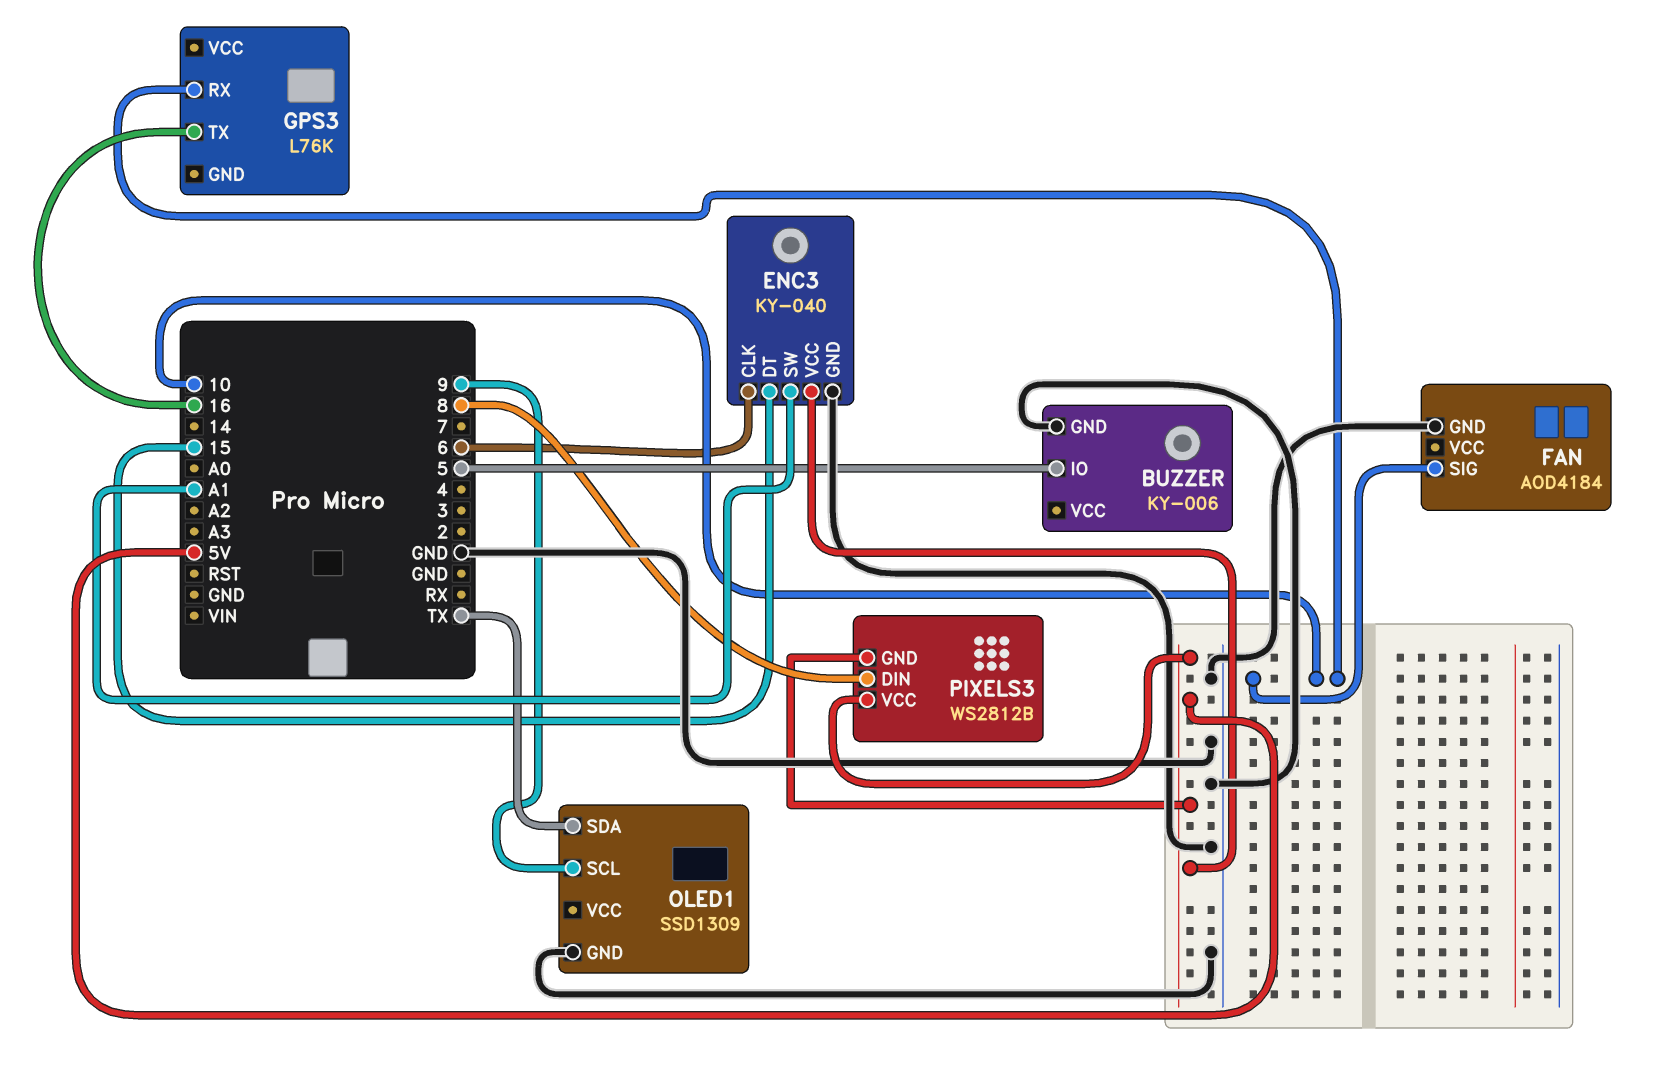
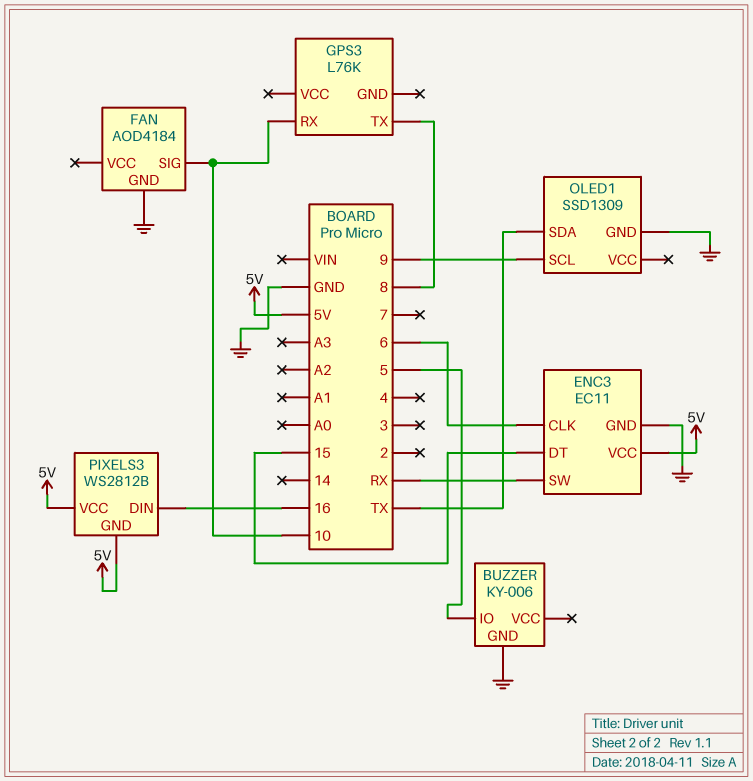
ENC3: KY-040 -> EC11
ENC3 pin SW: A1 -> RX
GPS3 pin TX: 16 -> 8
PIXELS3 pin DIN: 8 -> 16

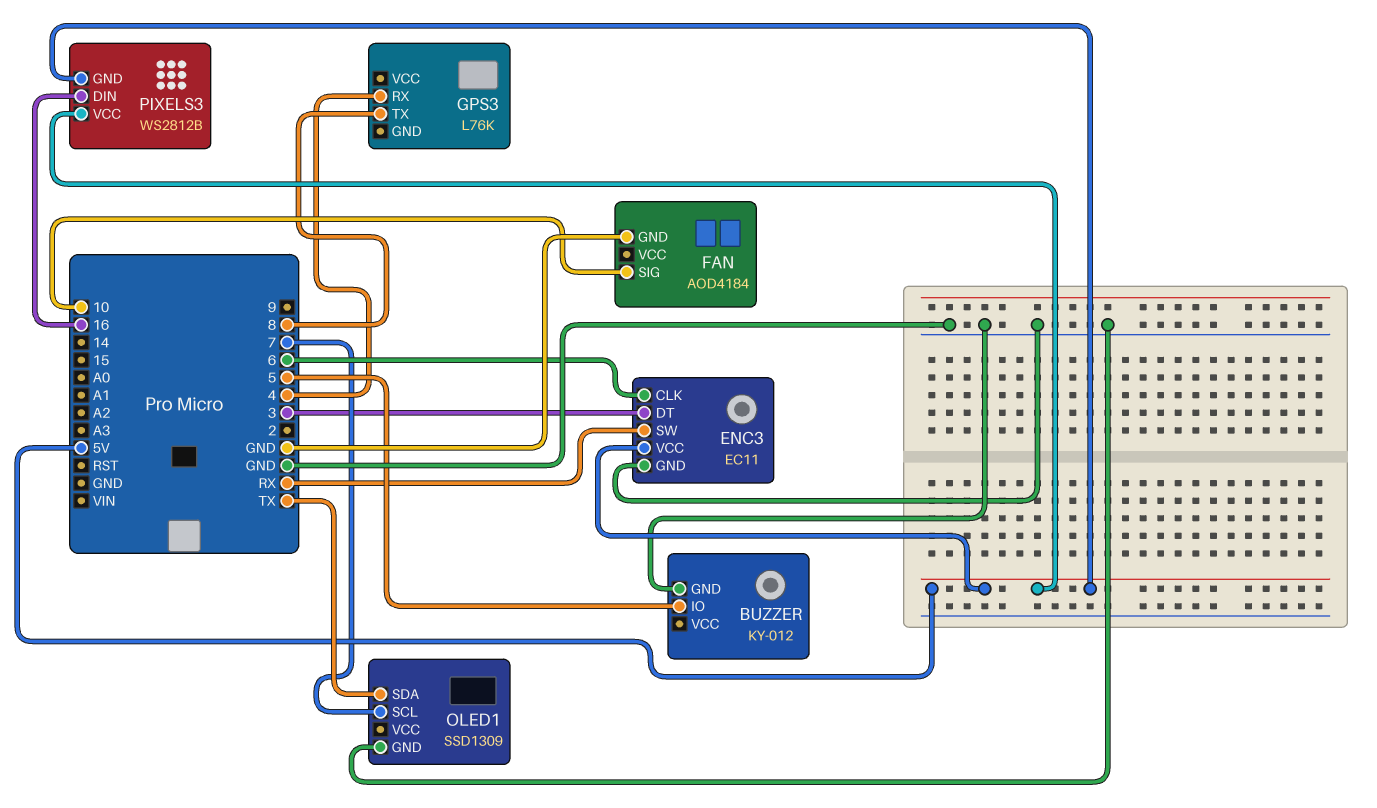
BUZZER: KY-006 -> KY-012
ENC3 pin DT: 15 -> 3
GPS3 pin RX: 10 -> 4
OLED1 pin SCL: 9 -> 7

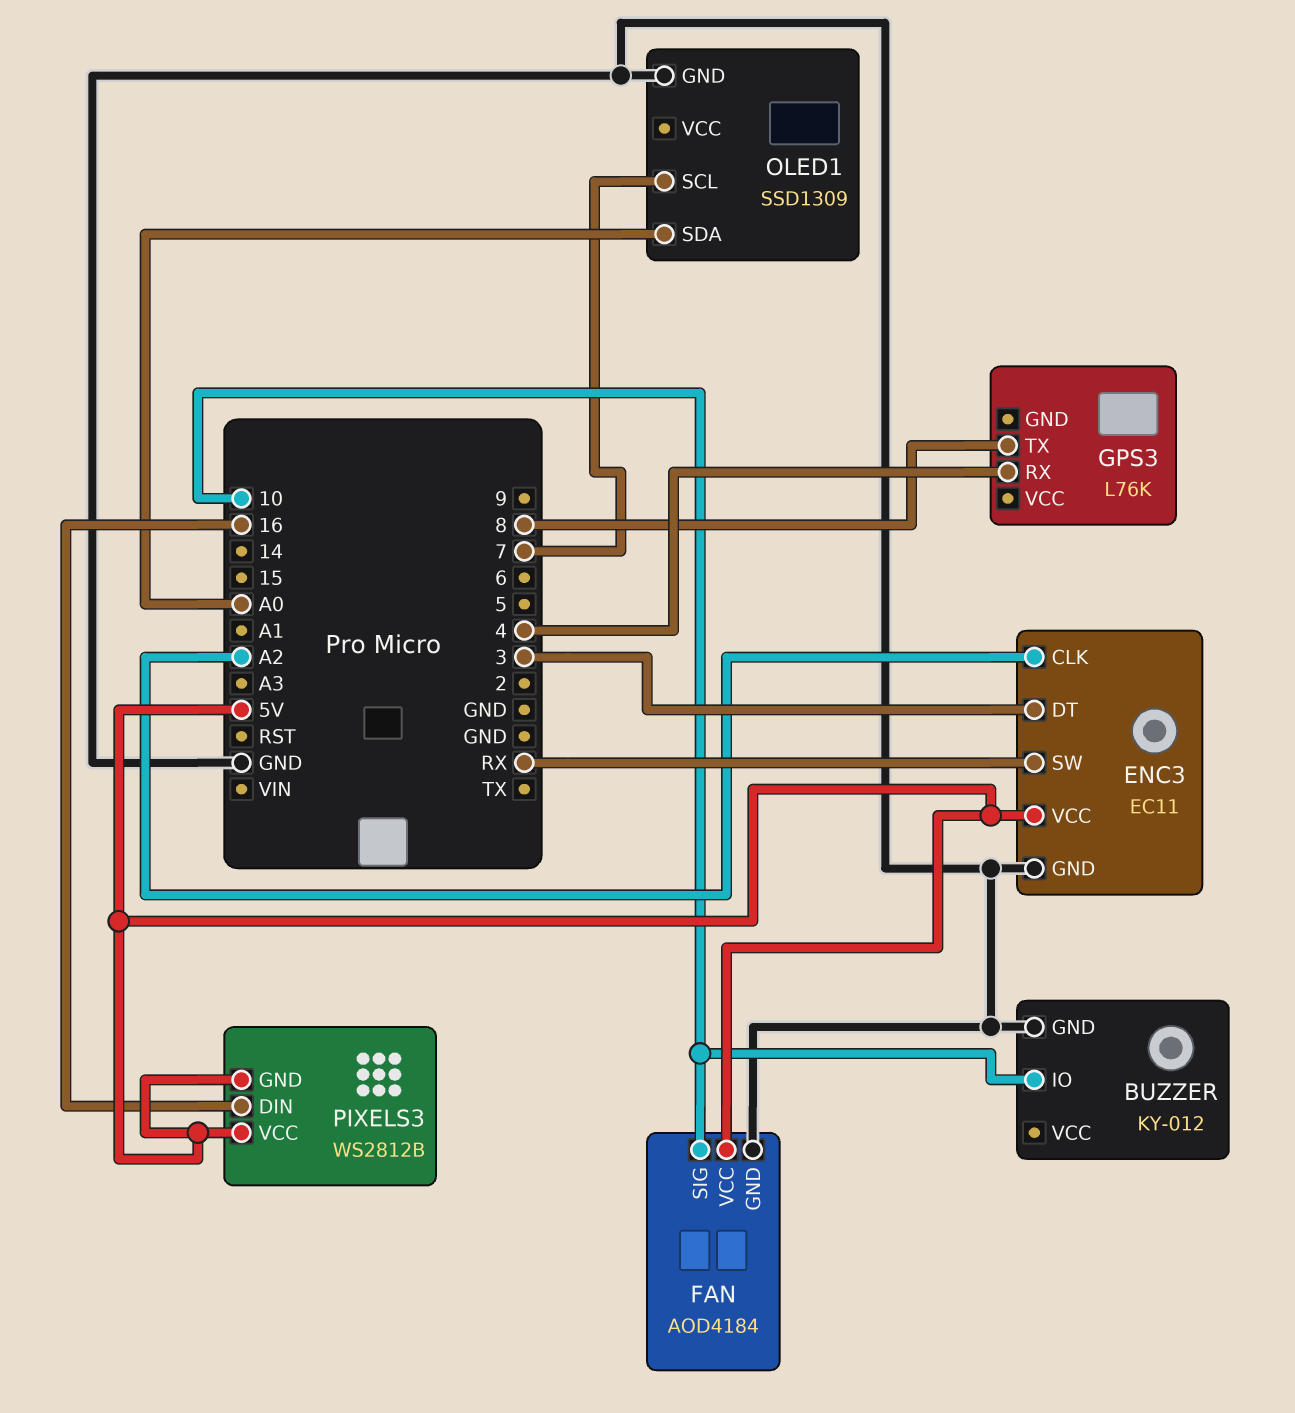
BUZZER pin IO: 5 -> 10
ENC3 pin CLK: 6 -> A2
FAN pin VCC: none -> 5V
OLED1 pin SDA: TX -> A0

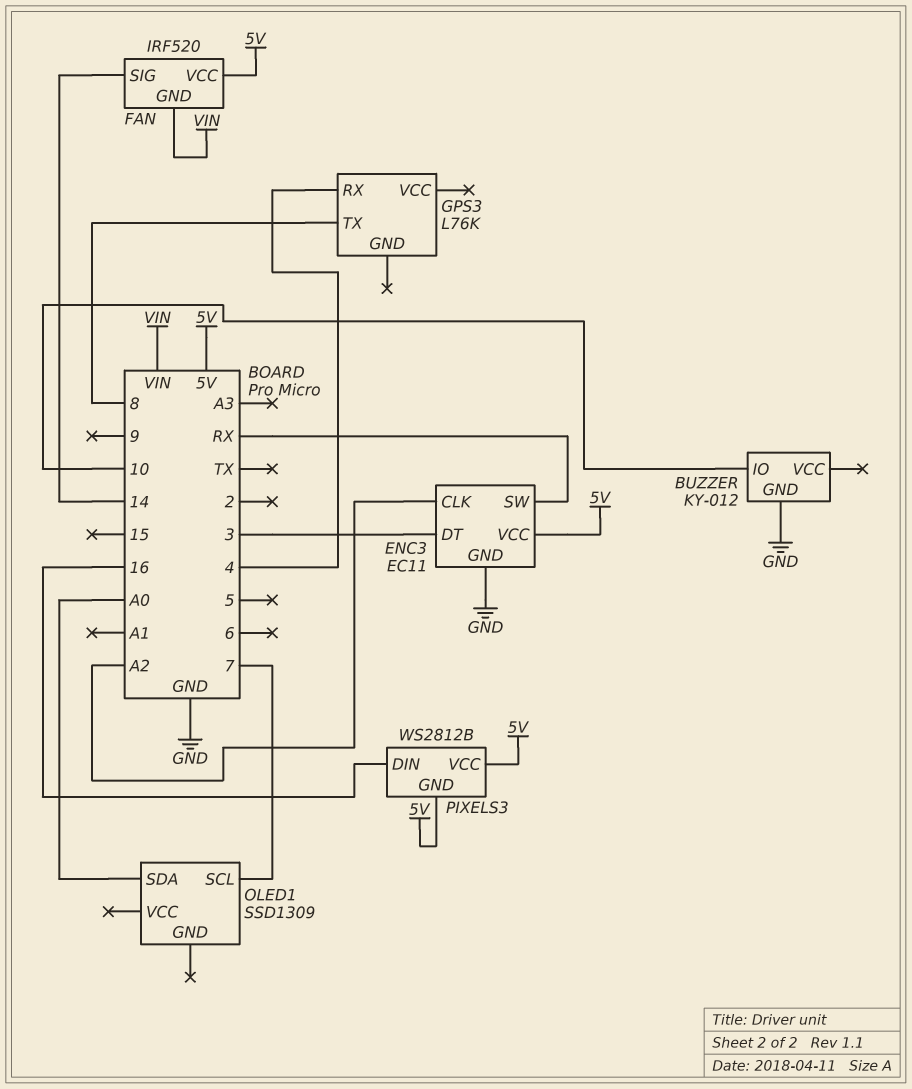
FAN: AOD4184 -> IRF520
FAN pin GND: GND -> VIN
FAN pin SIG: 10 -> 14
OLED1 pin GND: GND -> none

